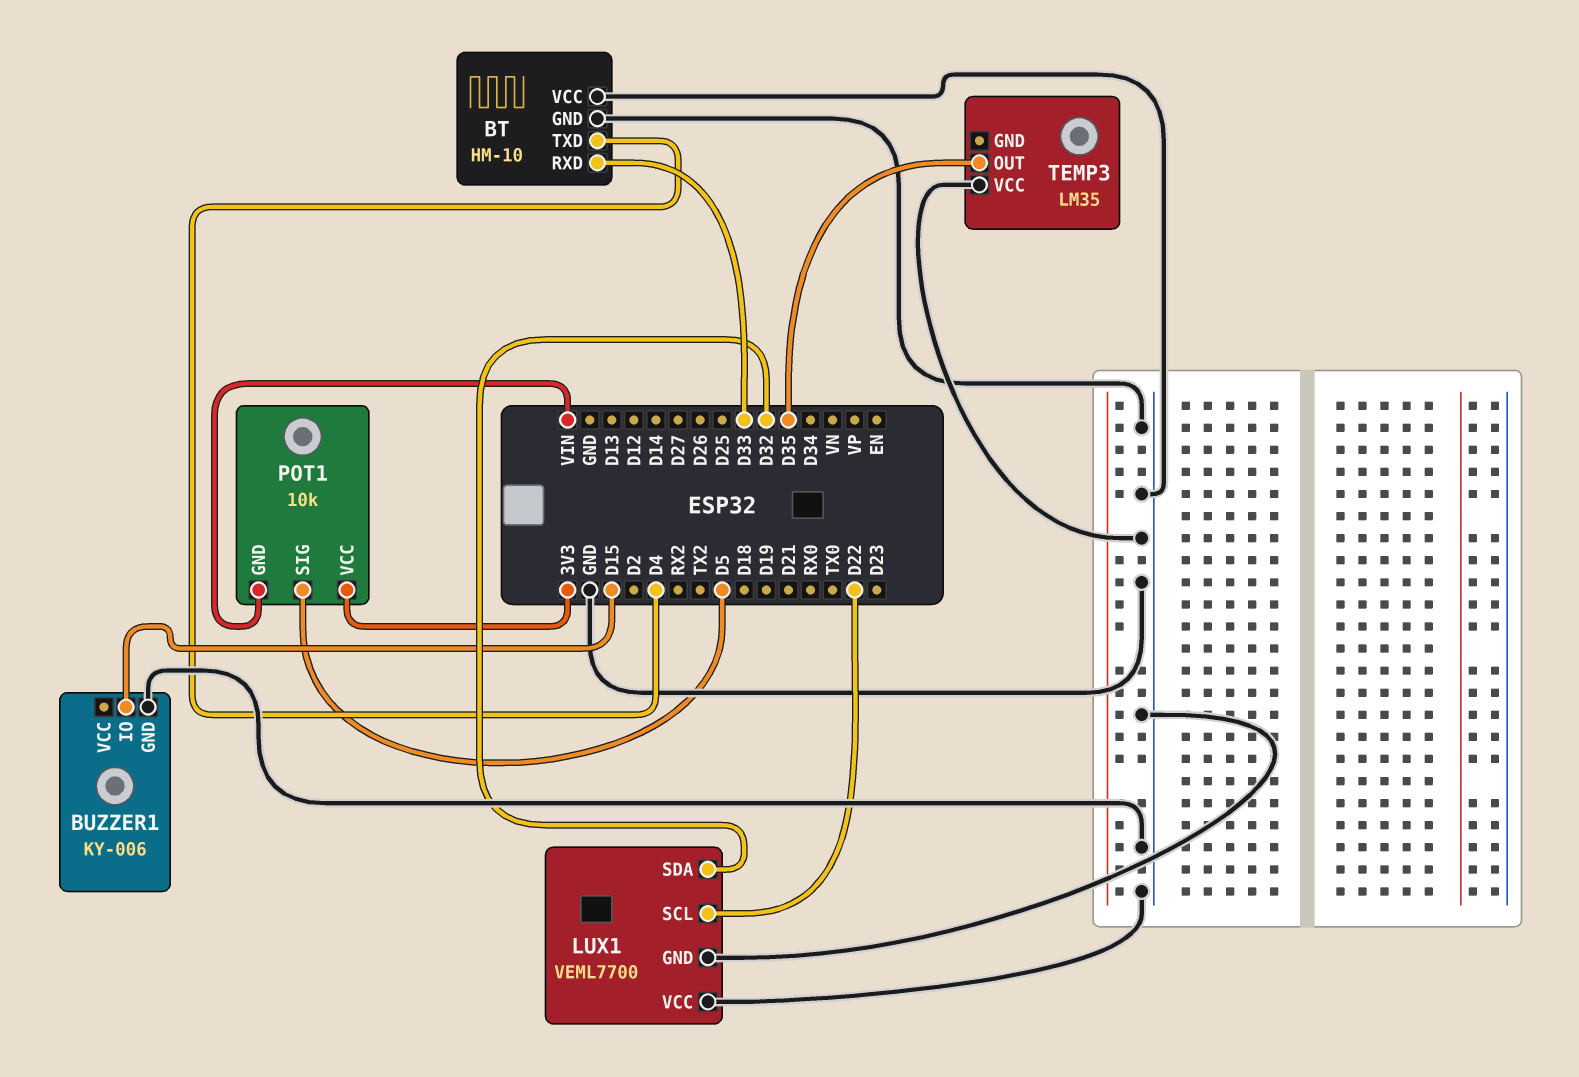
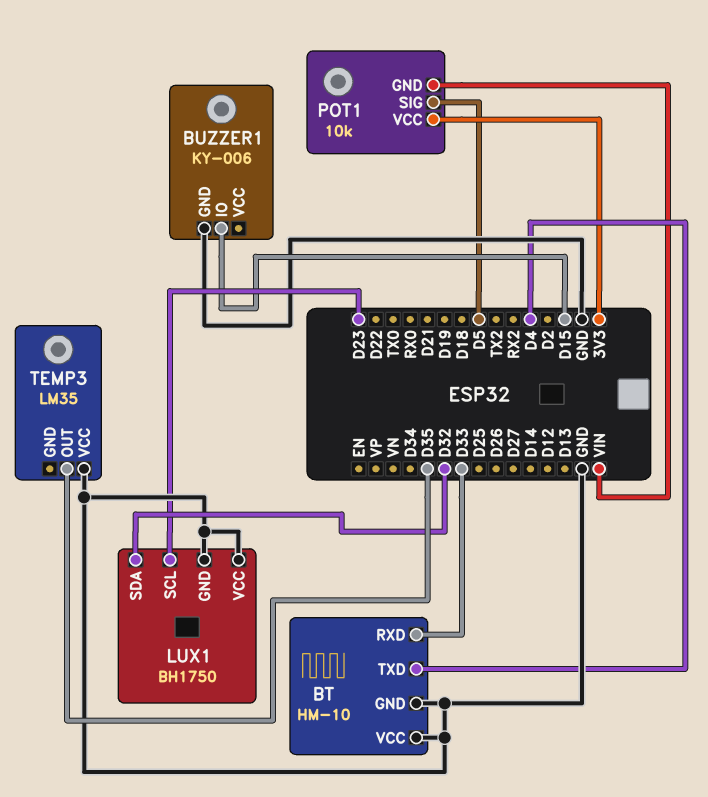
LUX1: VEML7700 -> BH1750
LUX1 pin SCL: D22 -> D23

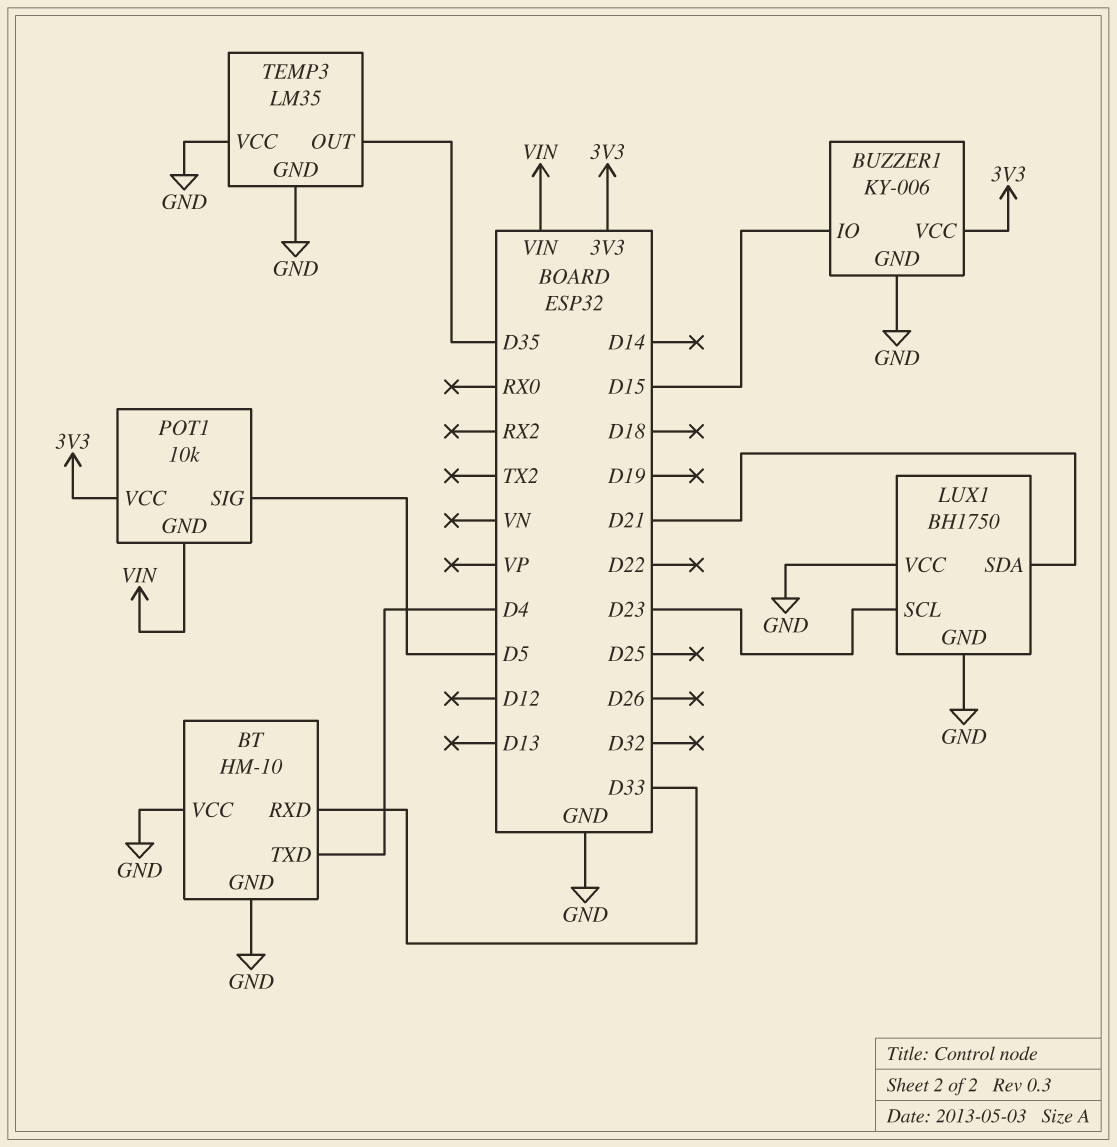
BUZZER1 pin VCC: none -> 3V3
LUX1 pin SDA: D32 -> D21
TEMP3 pin GND: none -> GND

